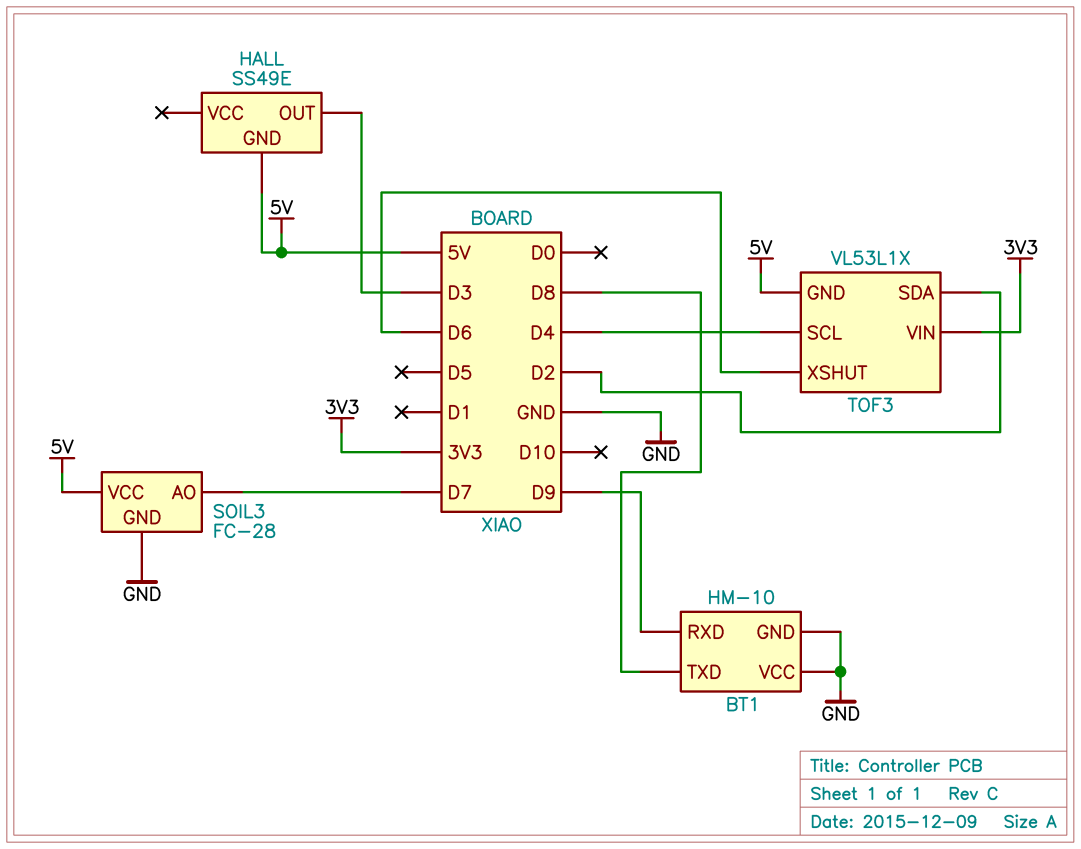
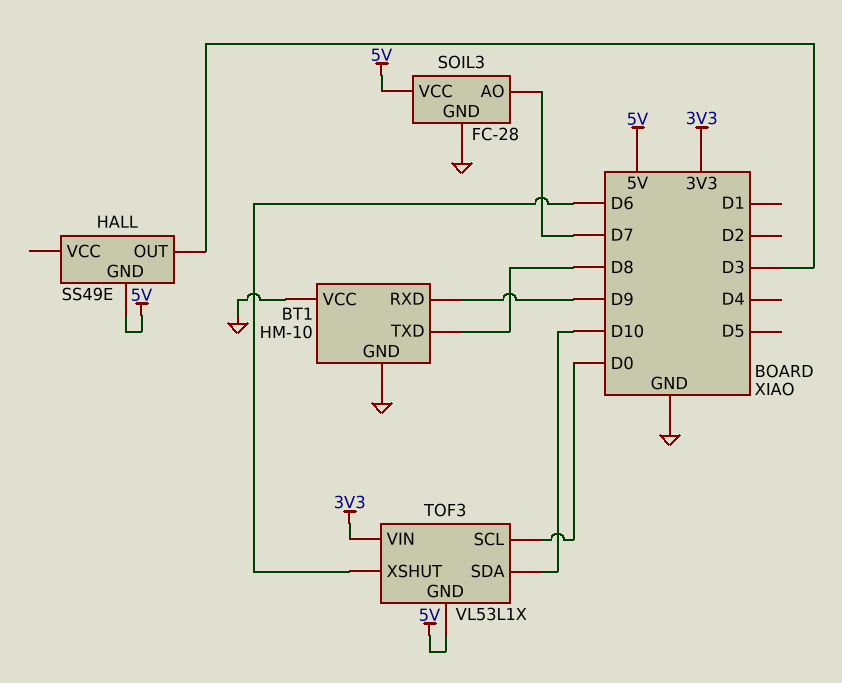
TOF3 pin SCL: D4 -> D0
TOF3 pin SDA: D2 -> D10

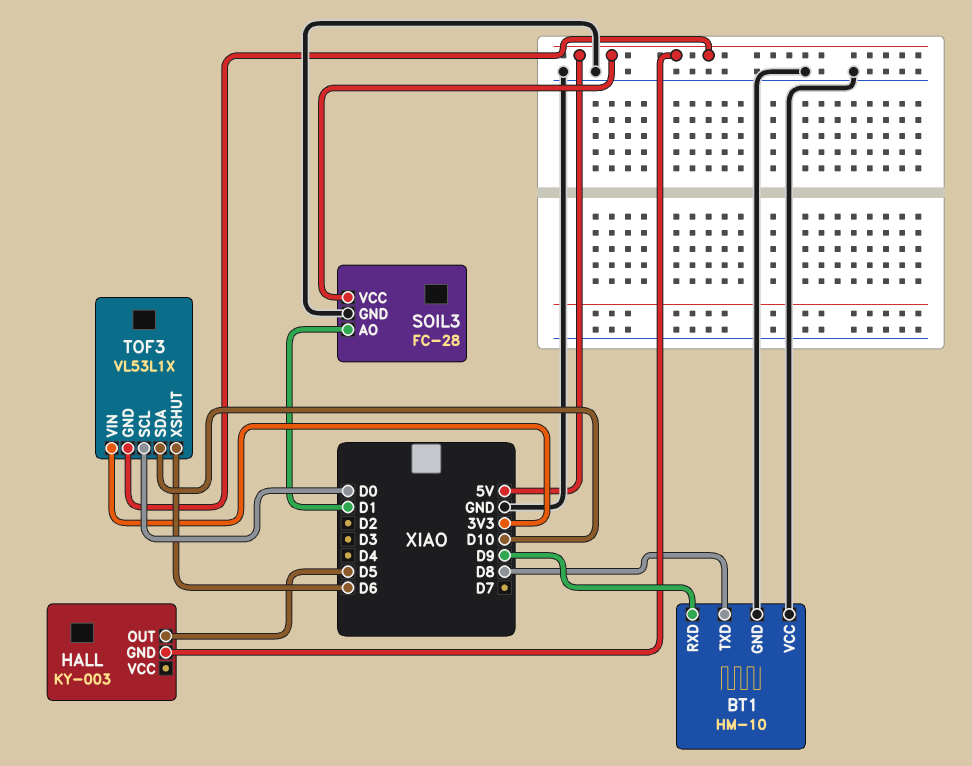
HALL: SS49E -> KY-003
HALL pin OUT: D3 -> D5
SOIL3 pin AO: D7 -> D1

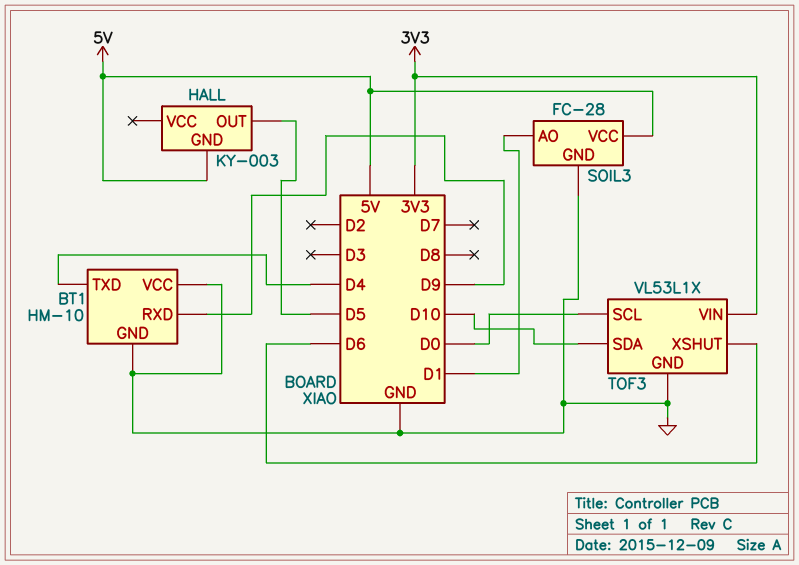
BT1 pin TXD: D8 -> D4
TOF3 pin GND: 5V -> GND

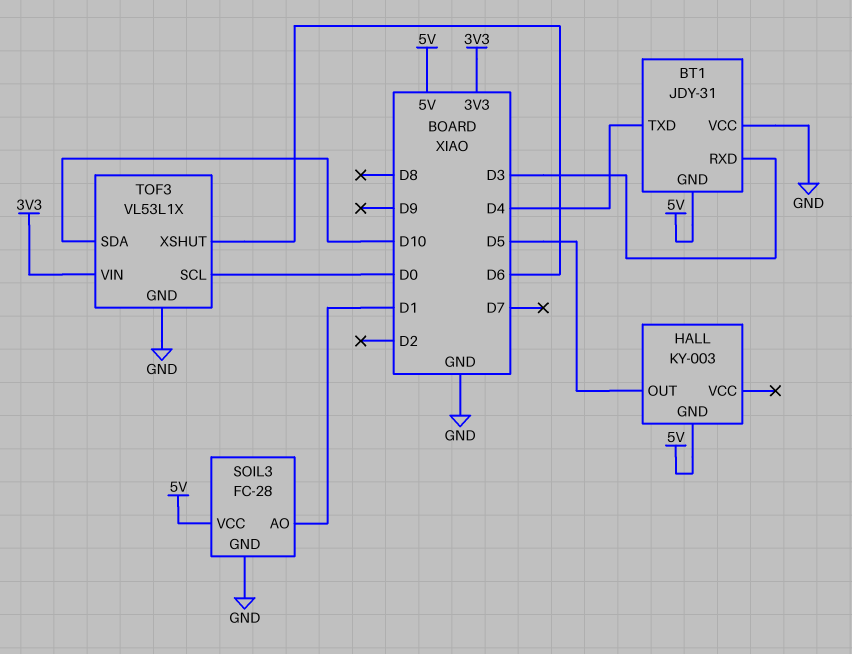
BT1: HM-10 -> JDY-31
BT1 pin GND: GND -> 5V
BT1 pin RXD: D9 -> D3

